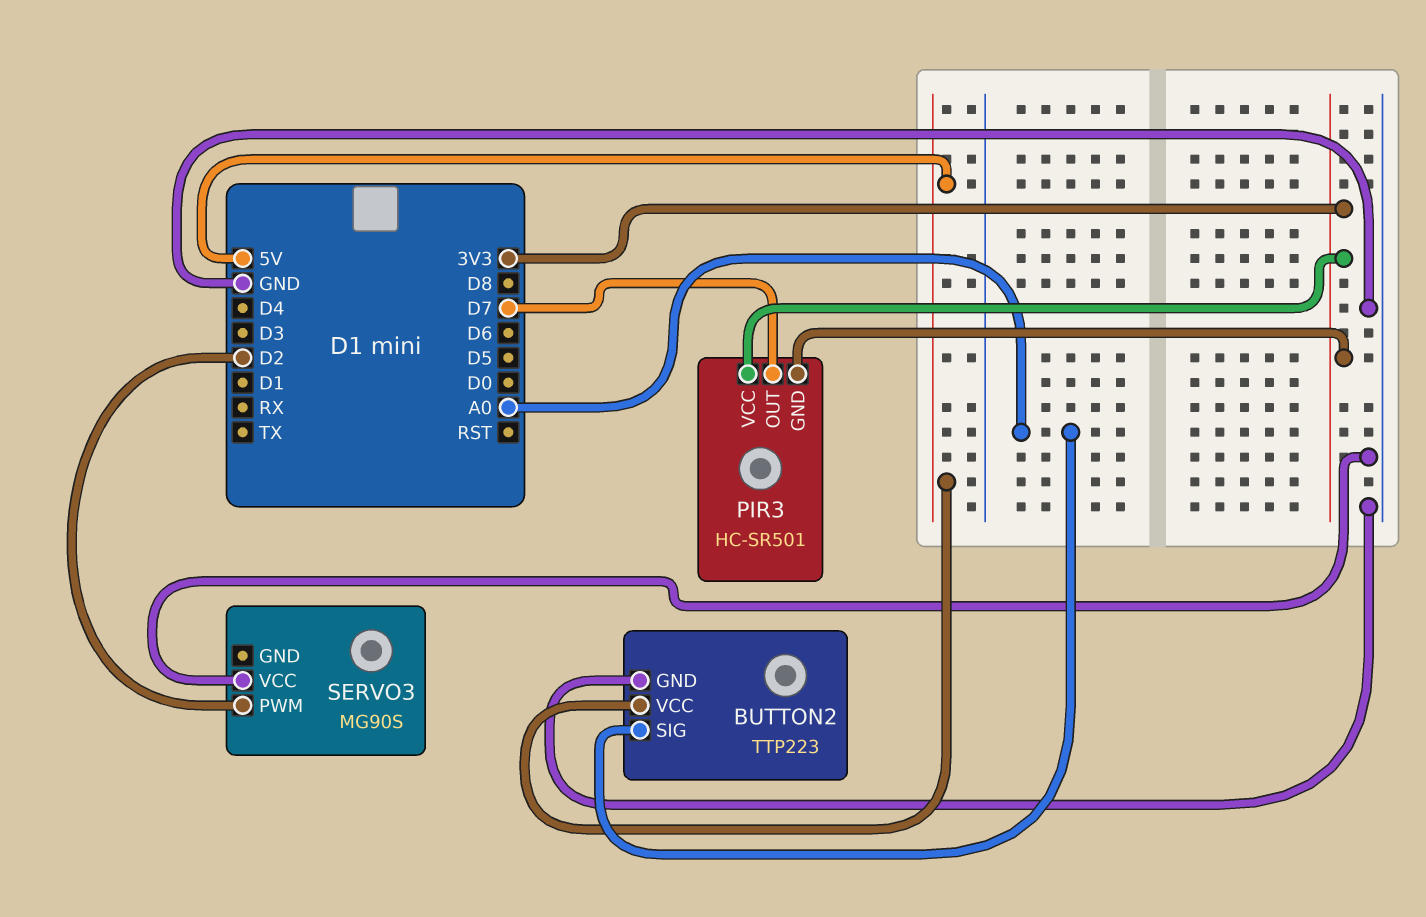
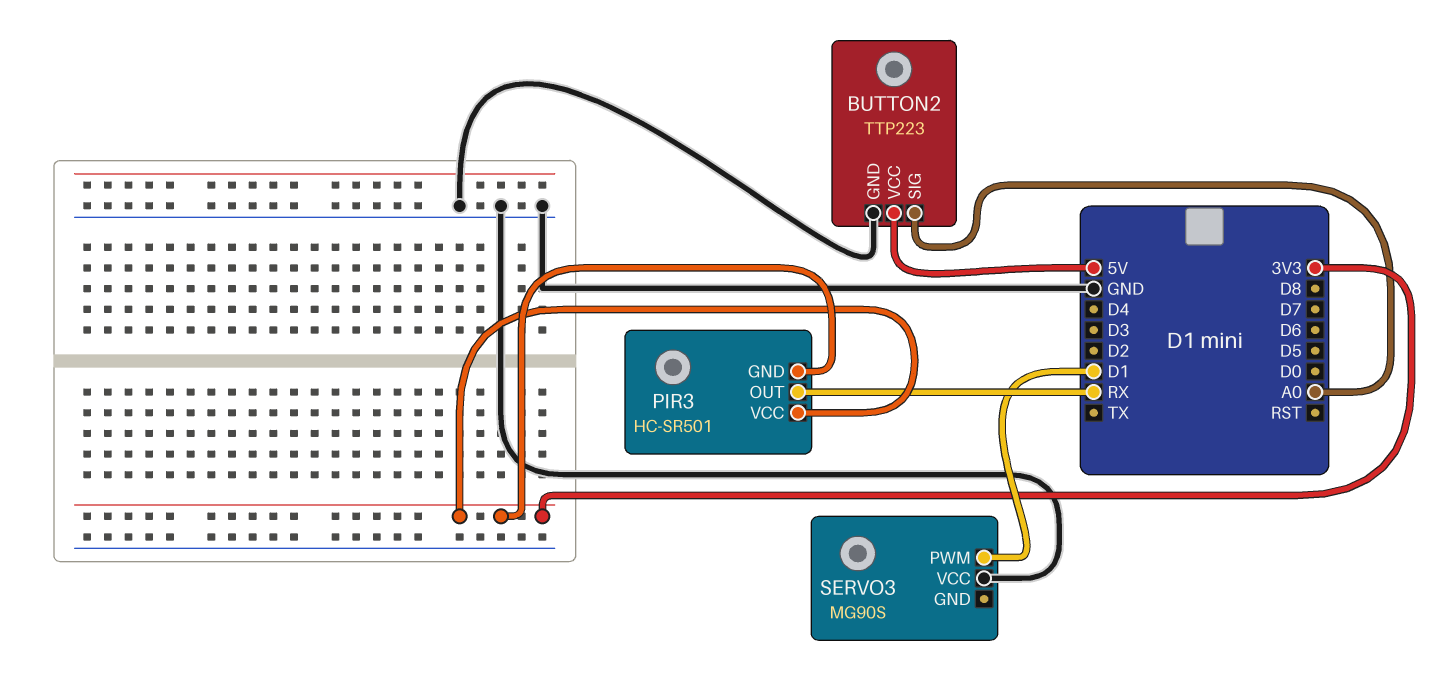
PIR3 pin OUT: D7 -> RX
SERVO3 pin PWM: D2 -> D1

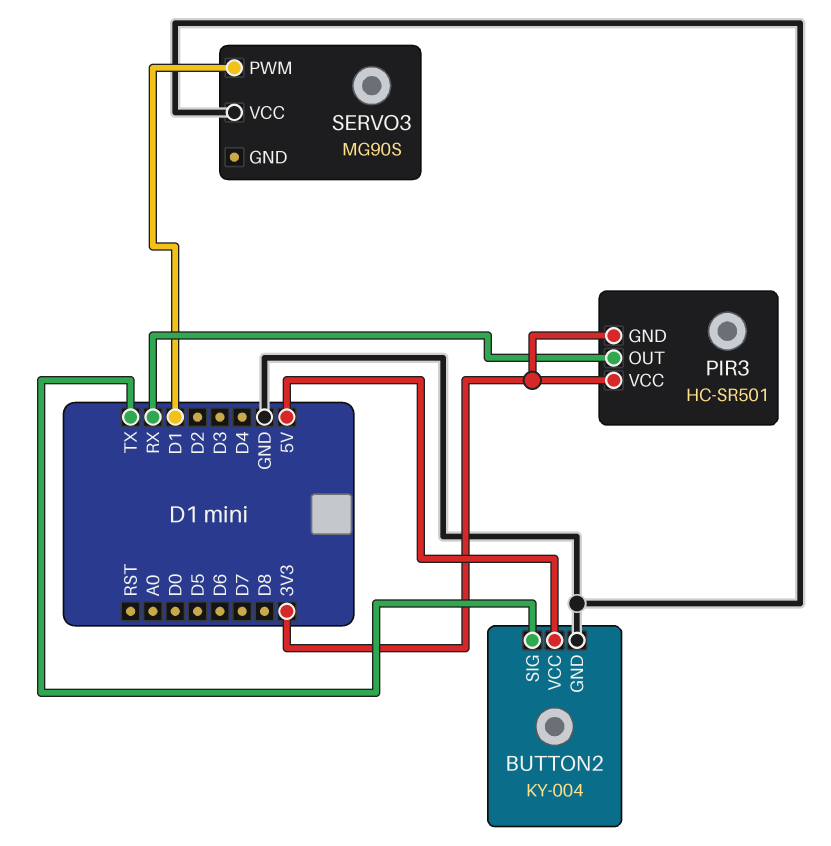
BUTTON2: TTP223 -> KY-004
BUTTON2 pin SIG: A0 -> TX

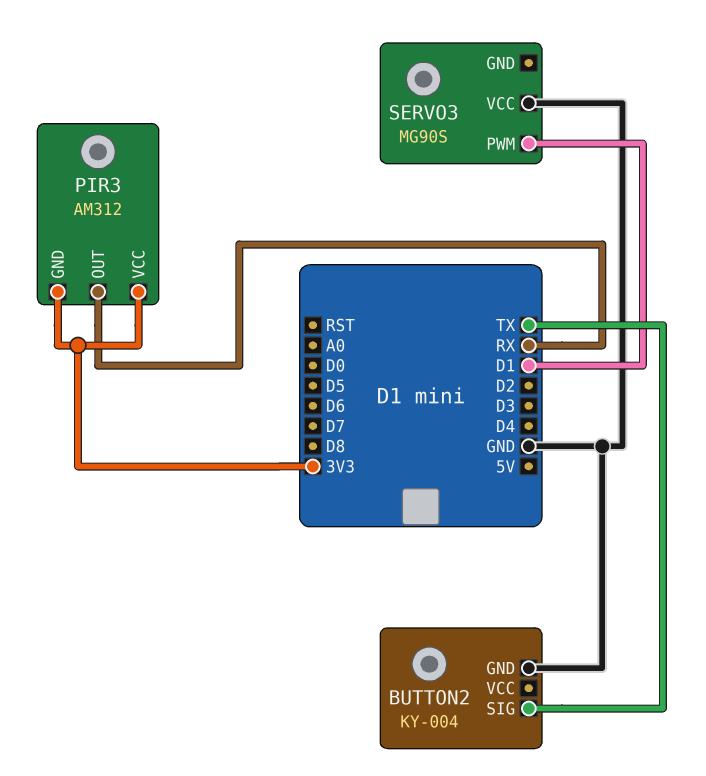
BUTTON2 pin VCC: 5V -> none
PIR3: HC-SR501 -> AM312

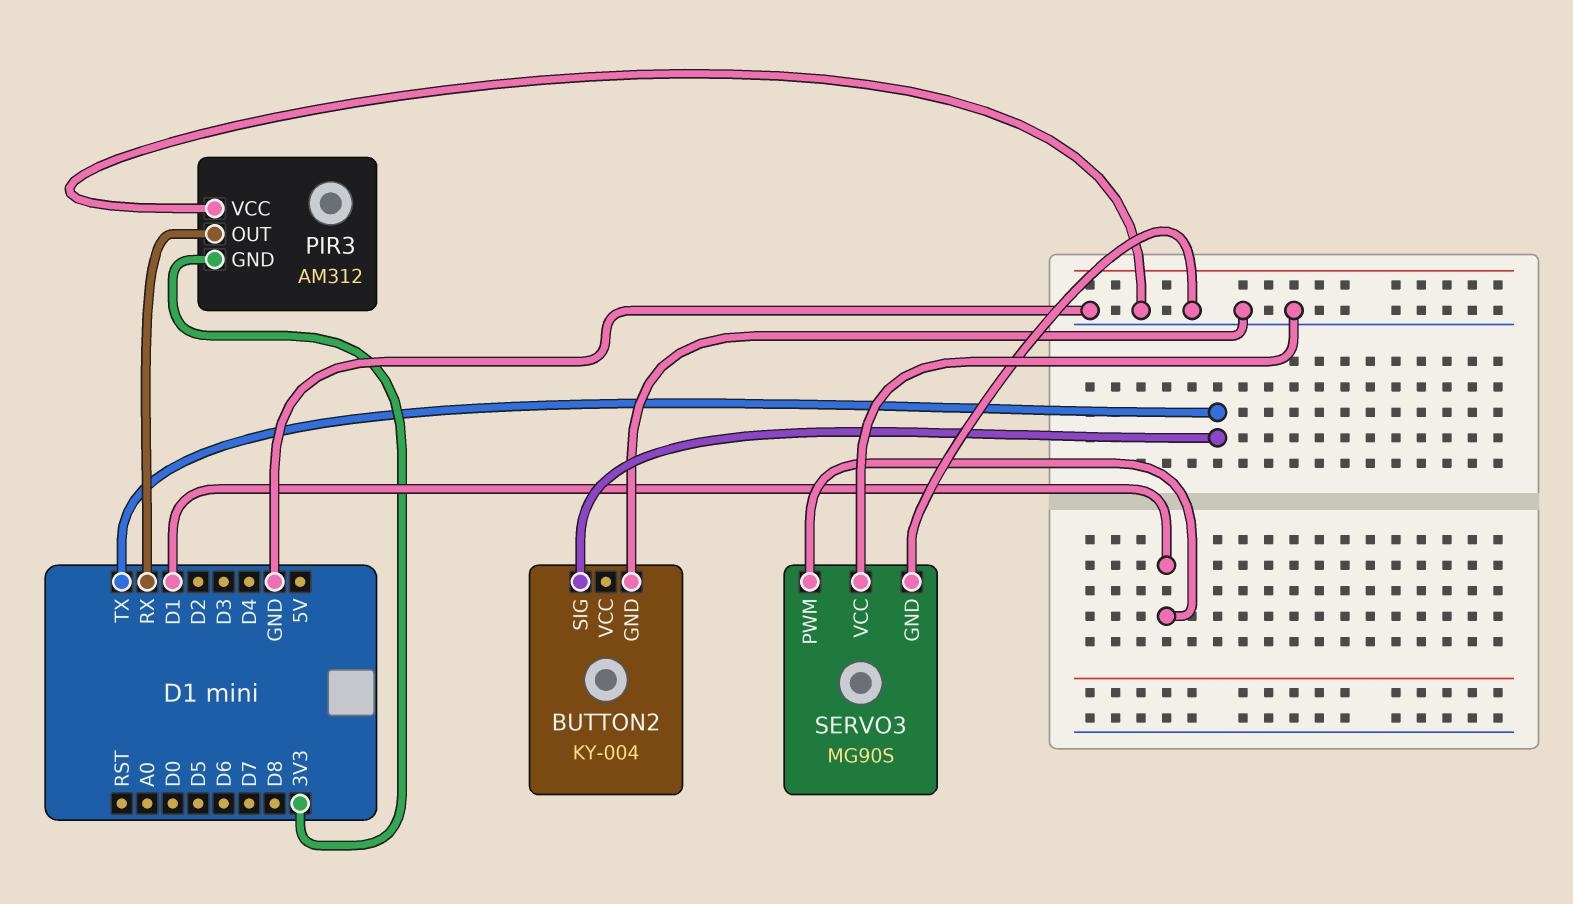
PIR3 pin VCC: 3V3 -> GND
SERVO3 pin GND: none -> GND

